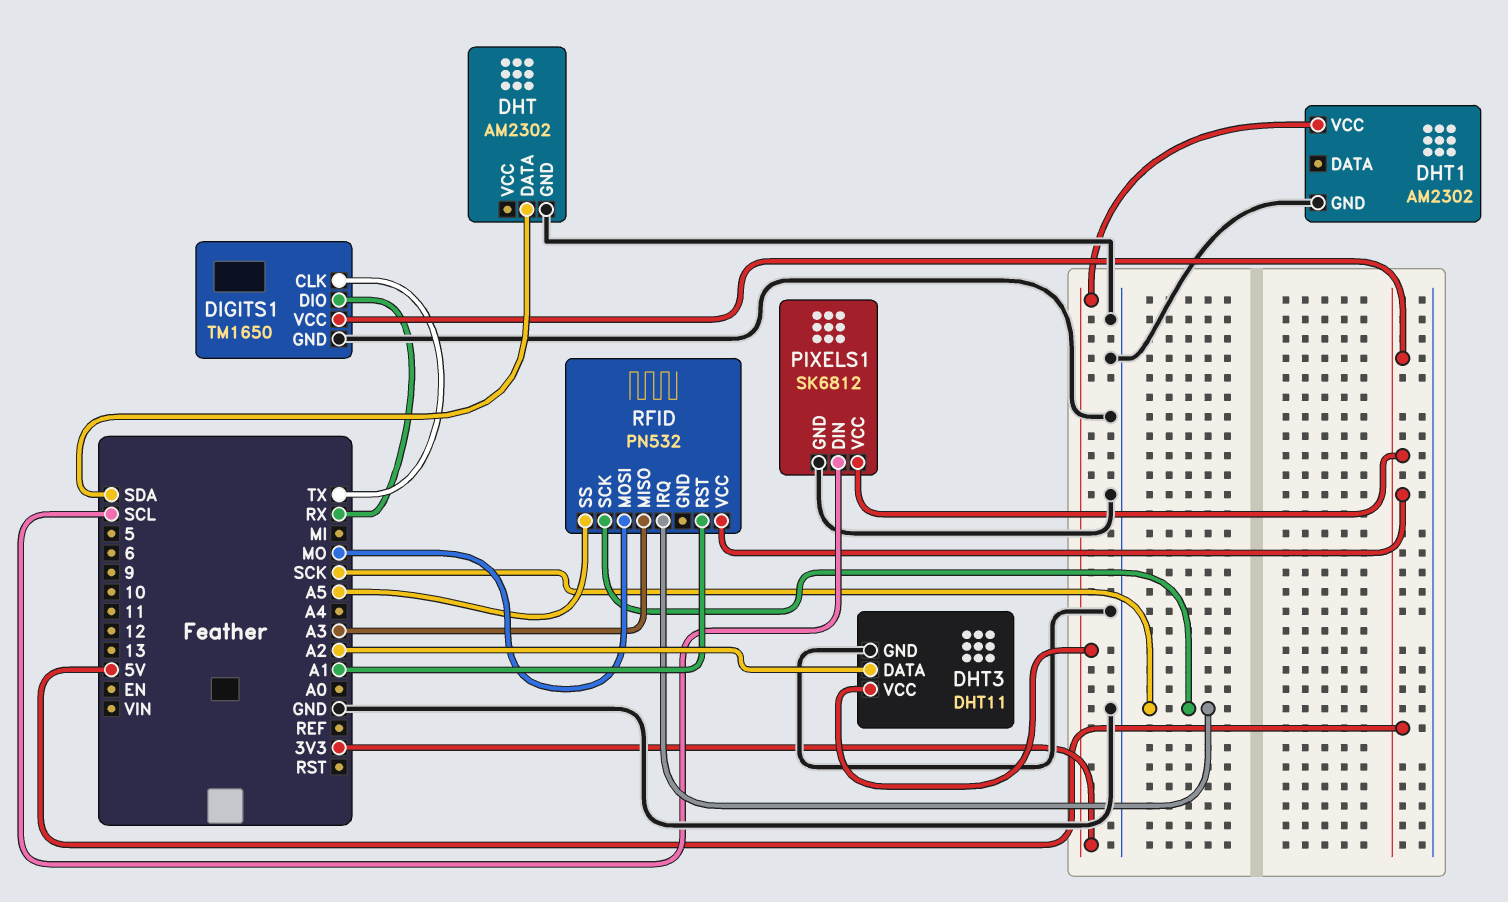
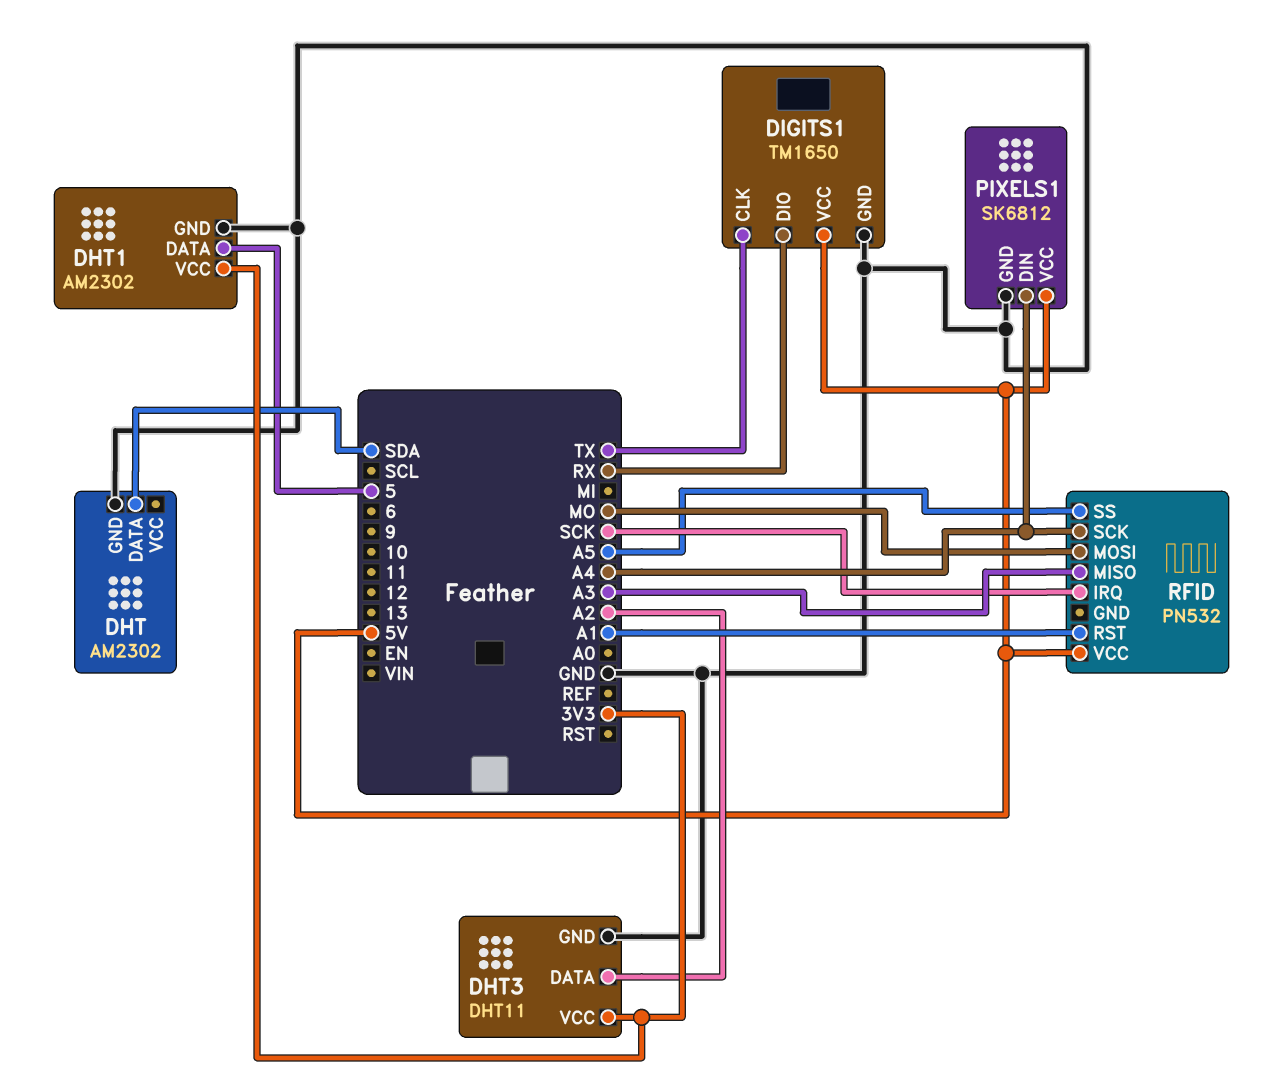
DHT1 pin DATA: none -> 5
PIXELS1 pin DIN: SCL -> A4
RFID pin SCK: SCK -> A4

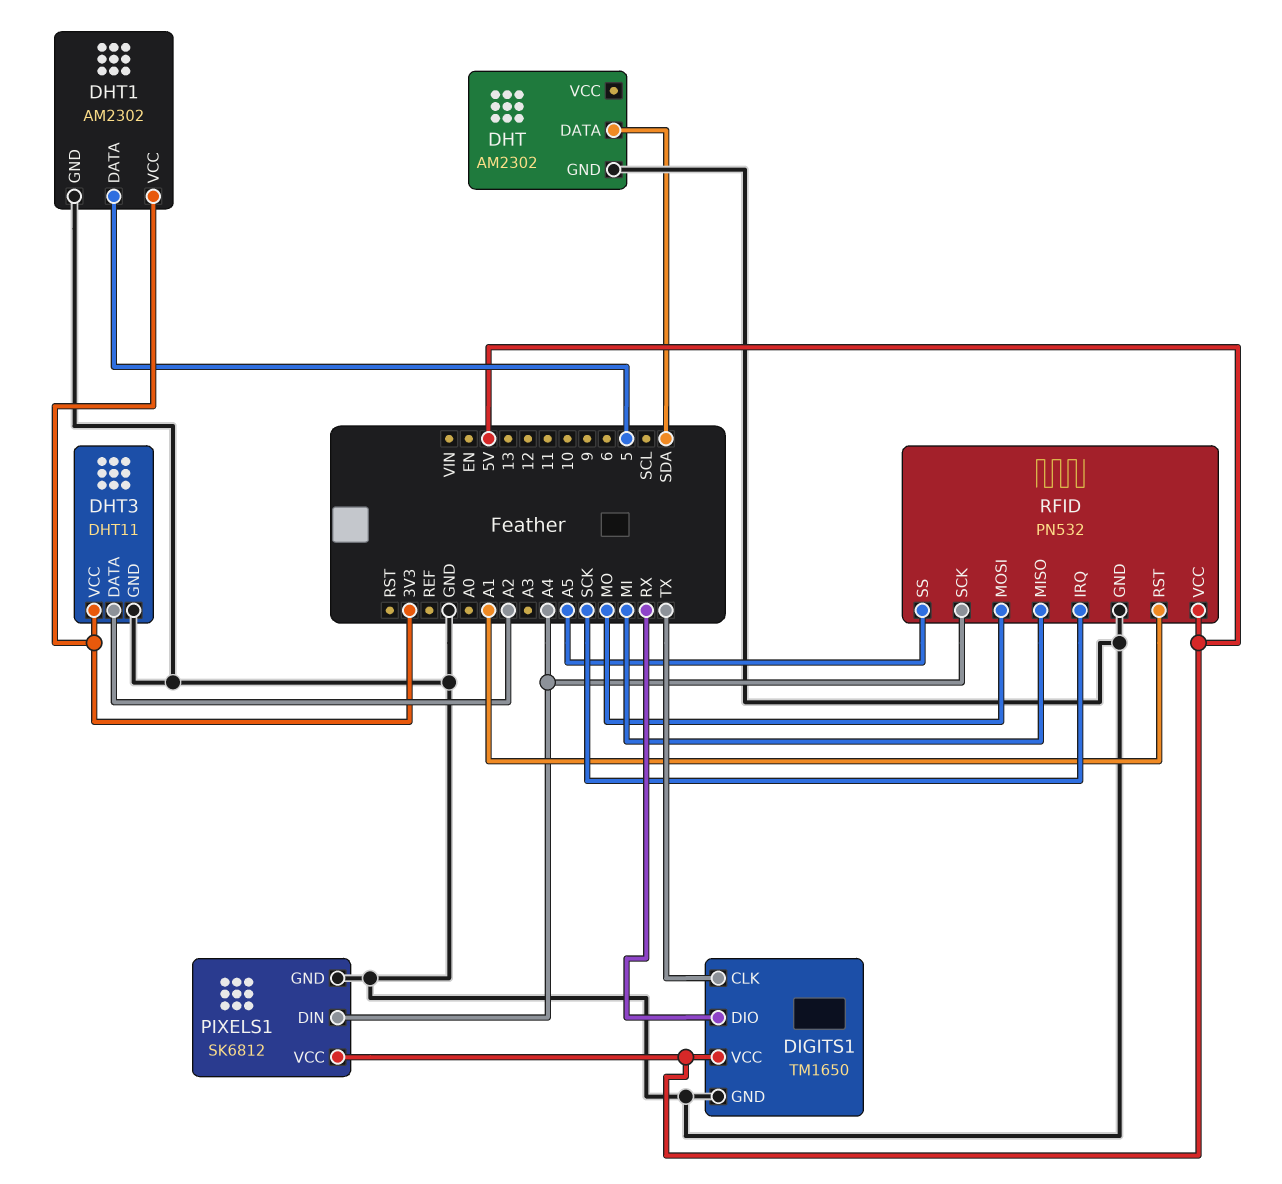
RFID pin GND: none -> GND
RFID pin MISO: A3 -> MI

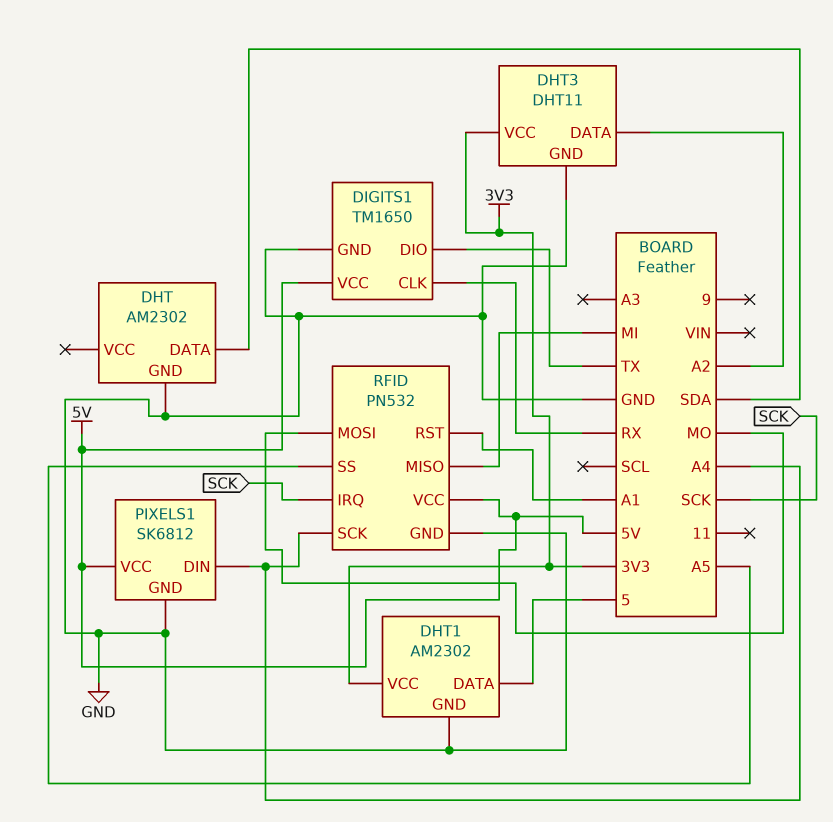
DIGITS1 pin CLK: TX -> RX
DIGITS1 pin DIO: RX -> TX

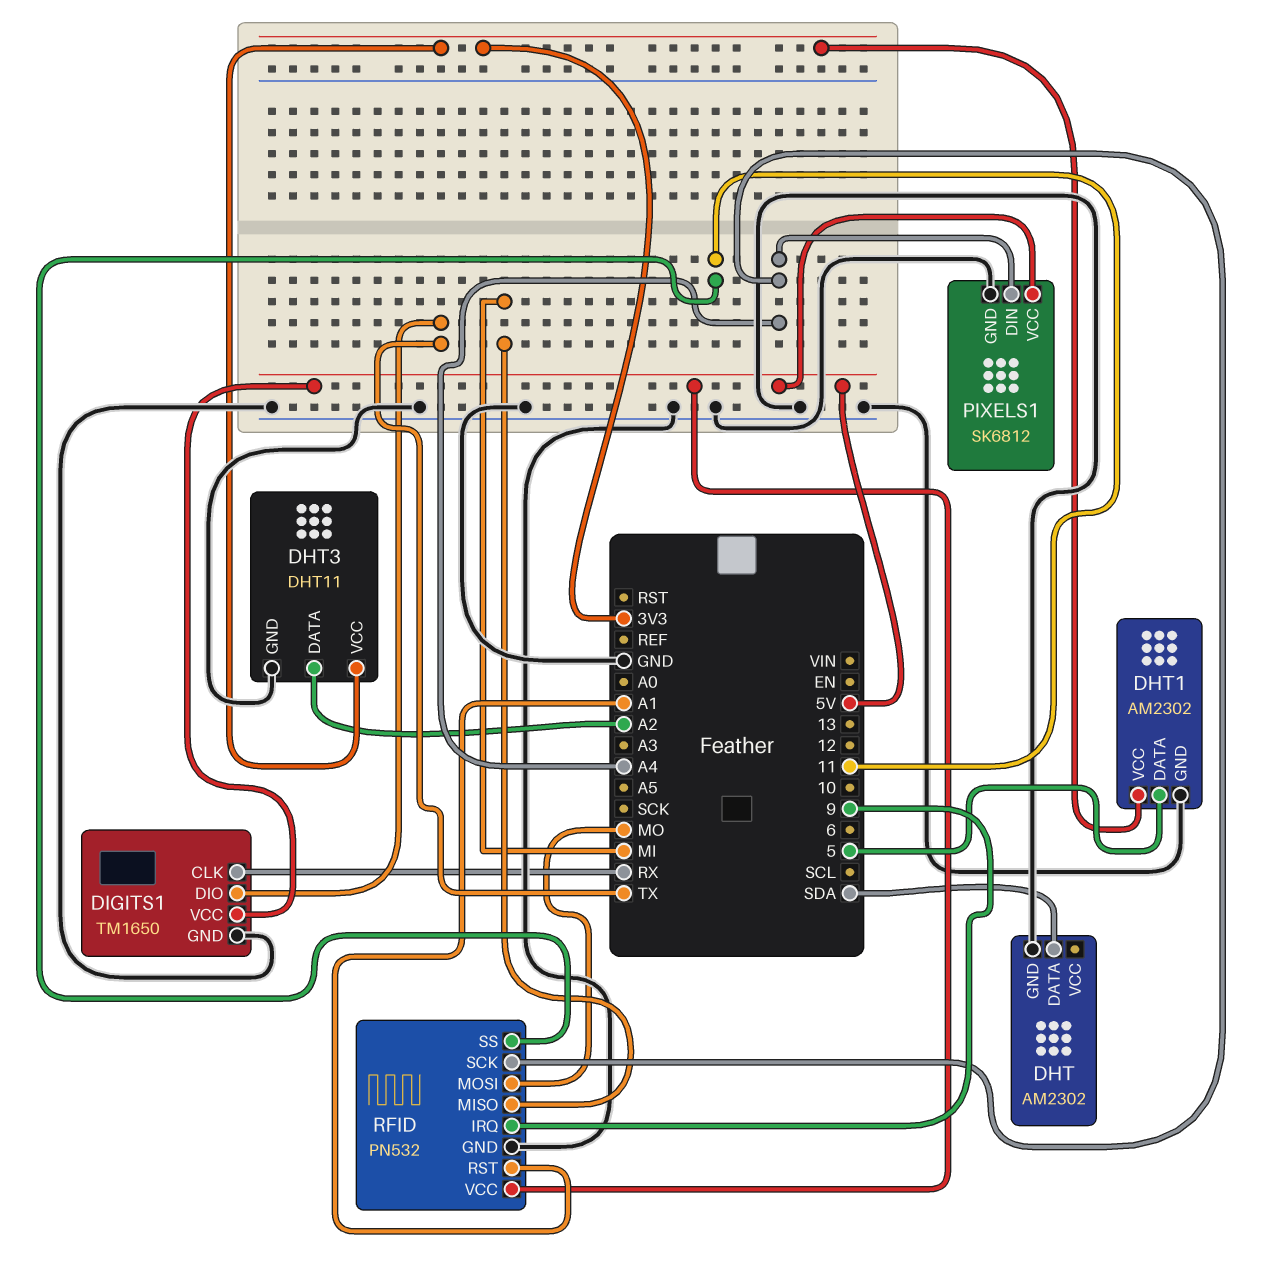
RFID pin IRQ: SCK -> 9
RFID pin SS: A5 -> 11

